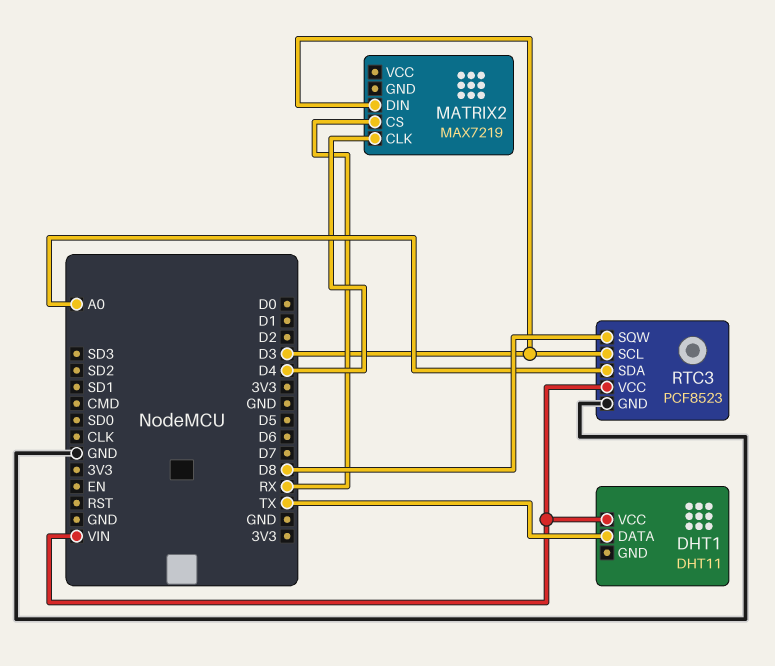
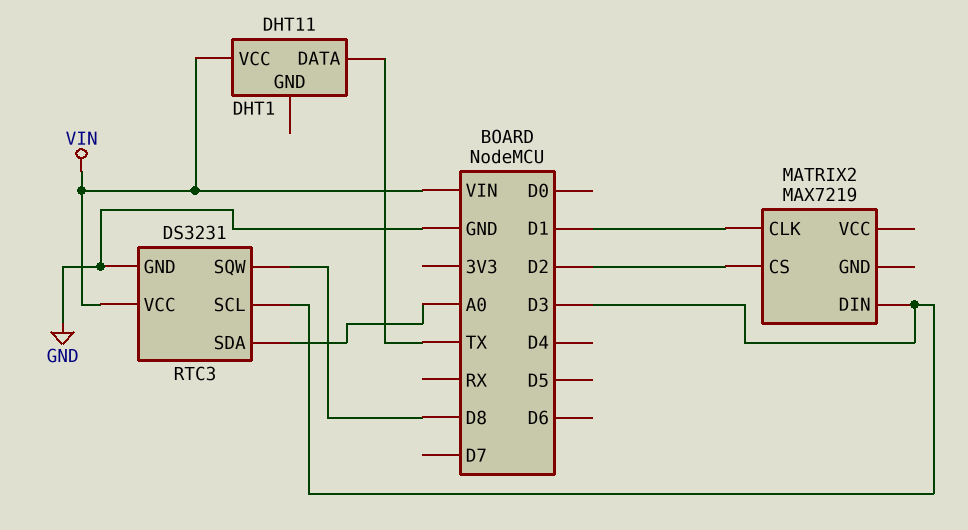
MATRIX2 pin CLK: D4 -> D1
MATRIX2 pin CS: RX -> D2
RTC3: PCF8523 -> DS3231

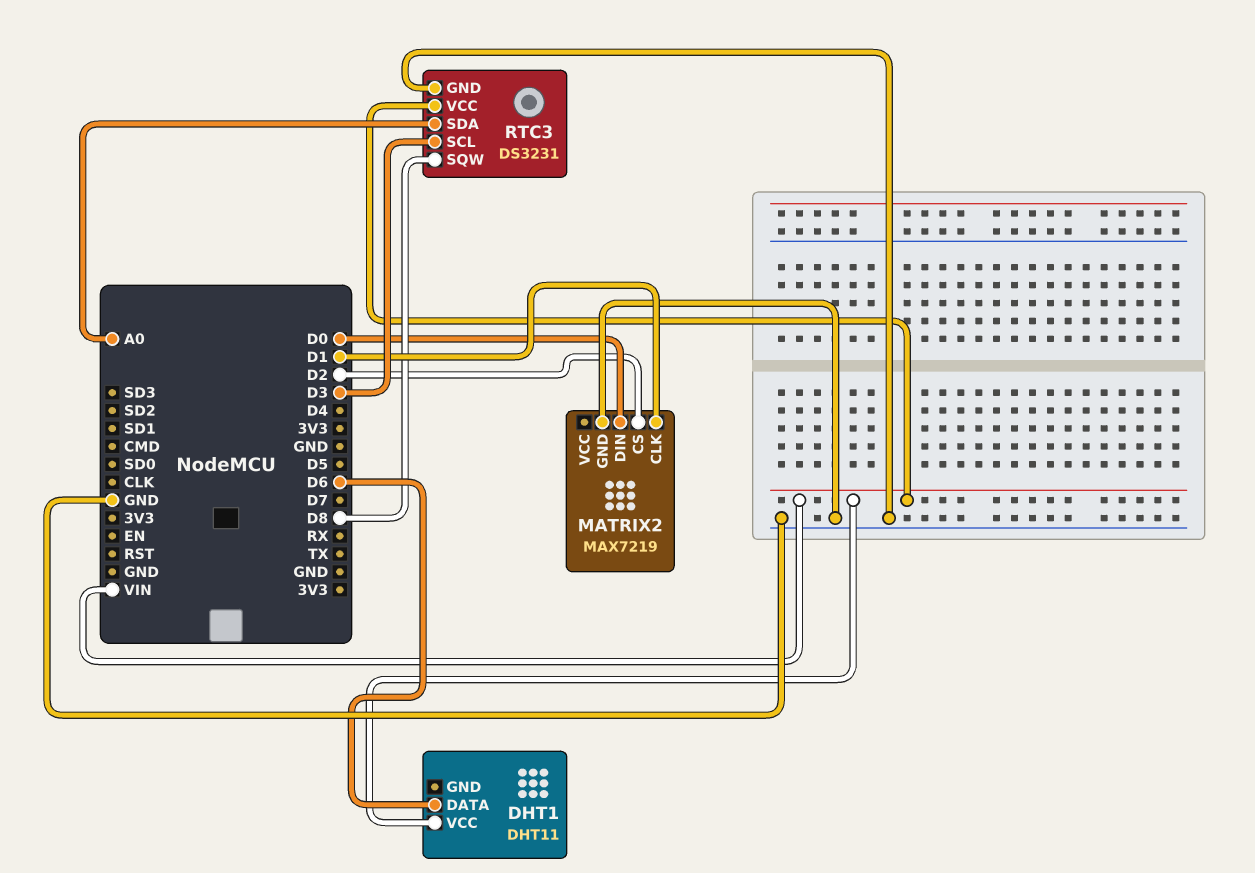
DHT1 pin DATA: TX -> D6
MATRIX2 pin DIN: D3 -> D0
MATRIX2 pin GND: none -> GND

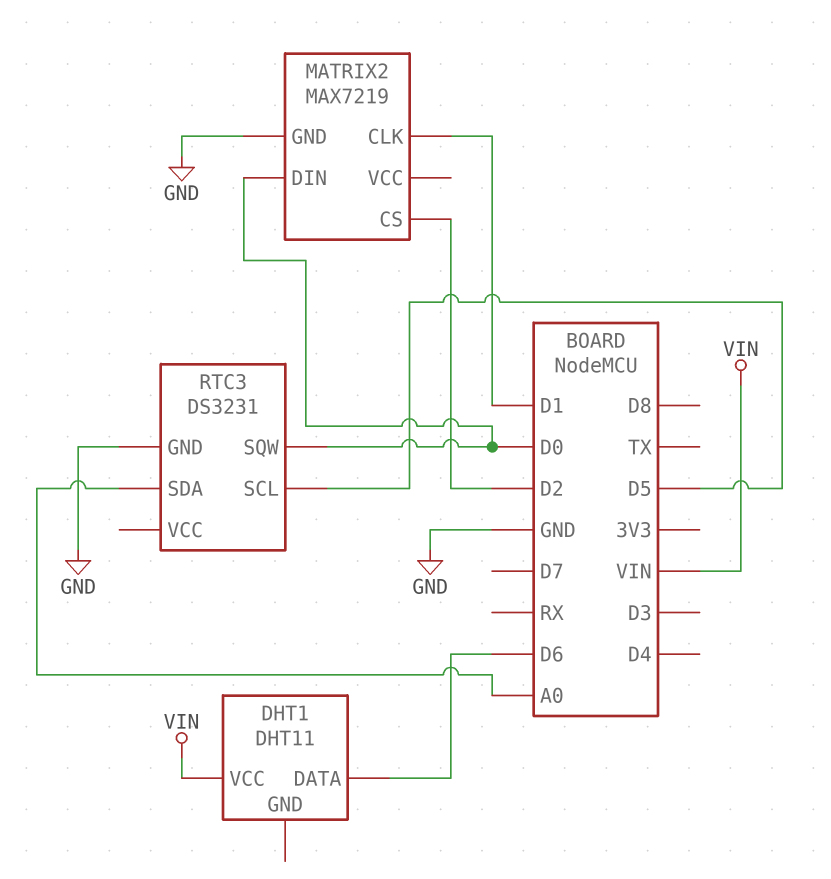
RTC3 pin SCL: D3 -> D5
RTC3 pin SQW: D8 -> D0
RTC3 pin VCC: VIN -> none

